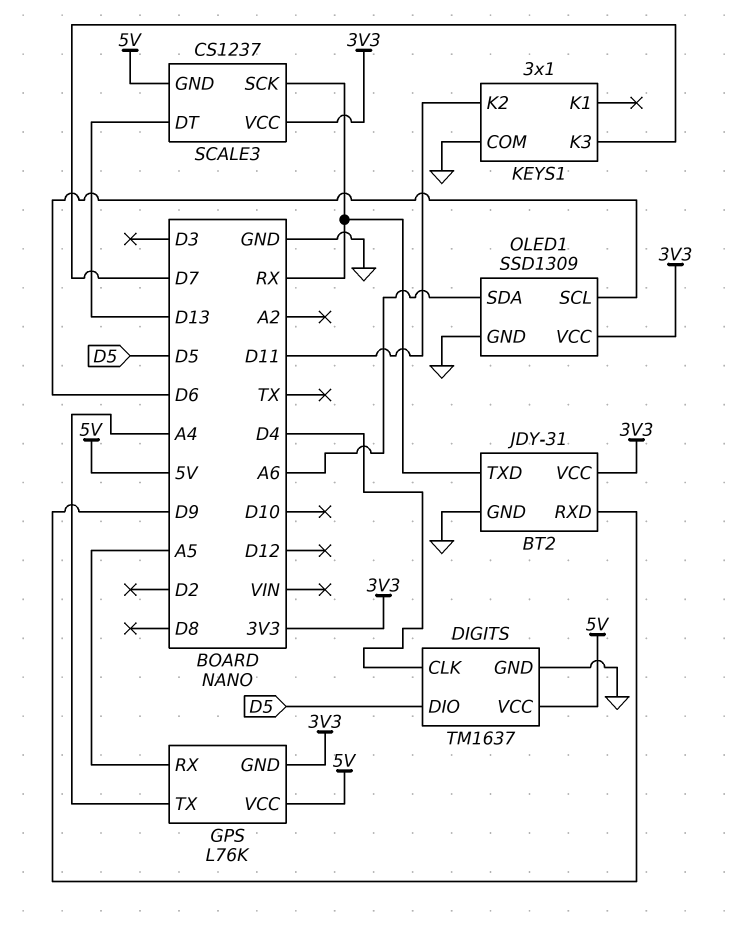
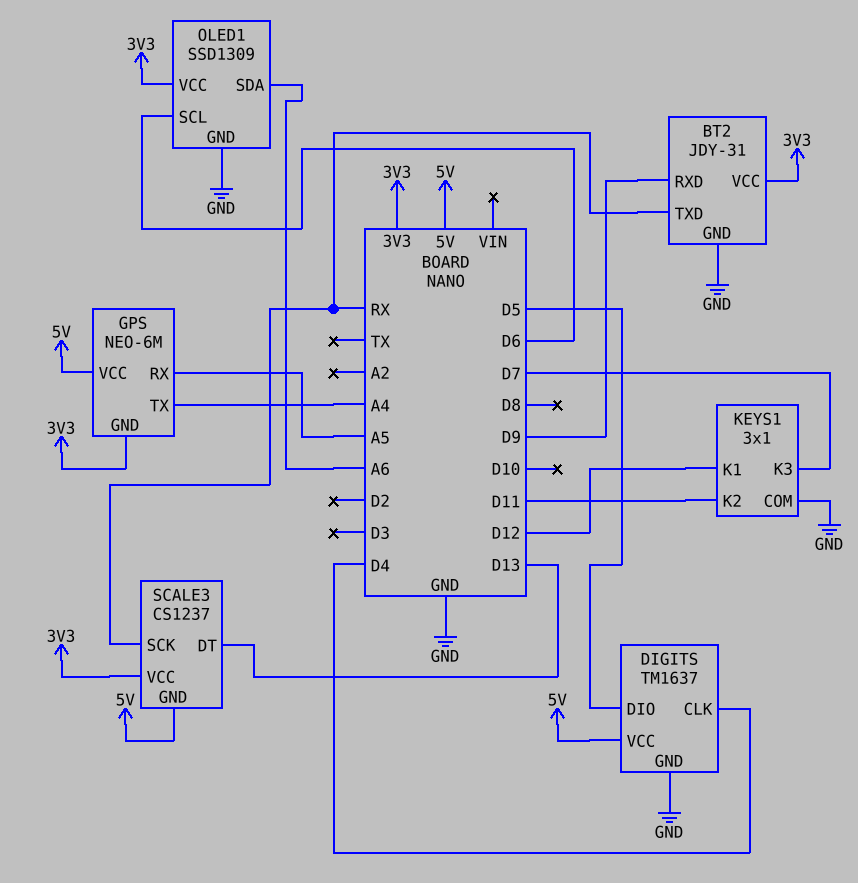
GPS: L76K -> NEO-6M
KEYS1 pin K1: none -> D12

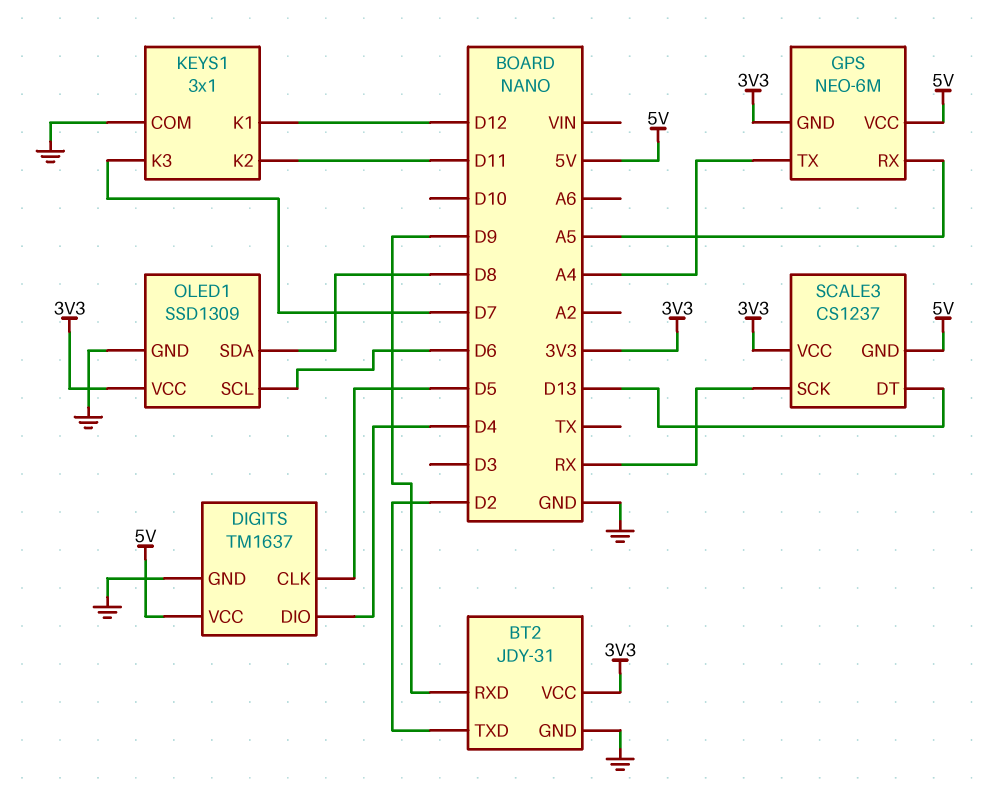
BT2 pin TXD: RX -> D2
DIGITS pin CLK: D4 -> D5
DIGITS pin DIO: D5 -> D4
OLED1 pin SDA: A6 -> D8

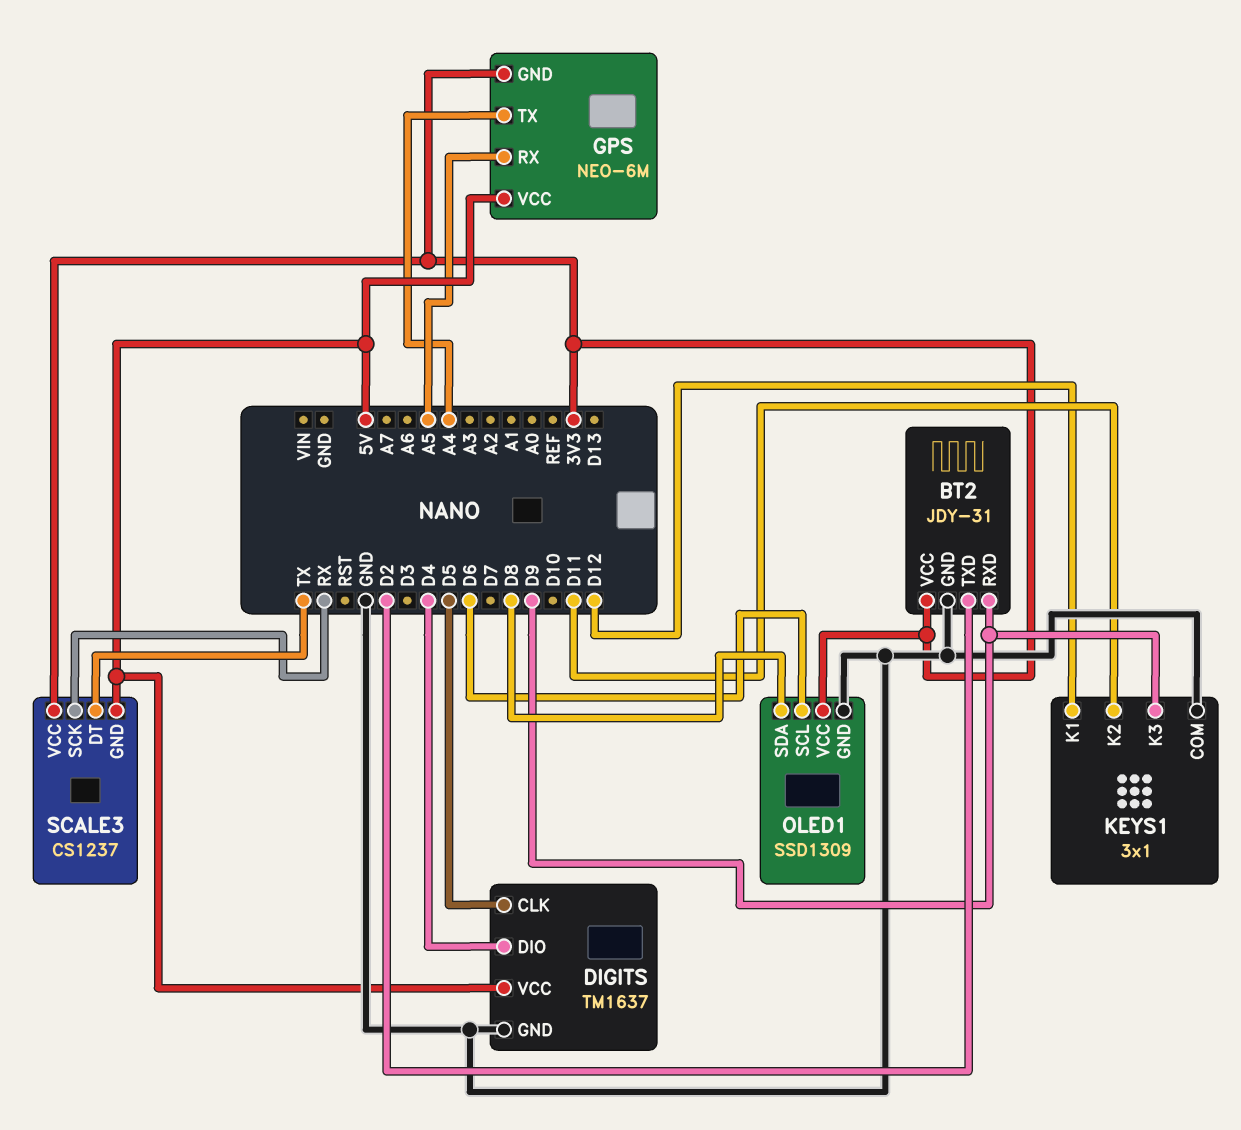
KEYS1 pin K3: D7 -> D9
SCALE3 pin DT: D13 -> TX

